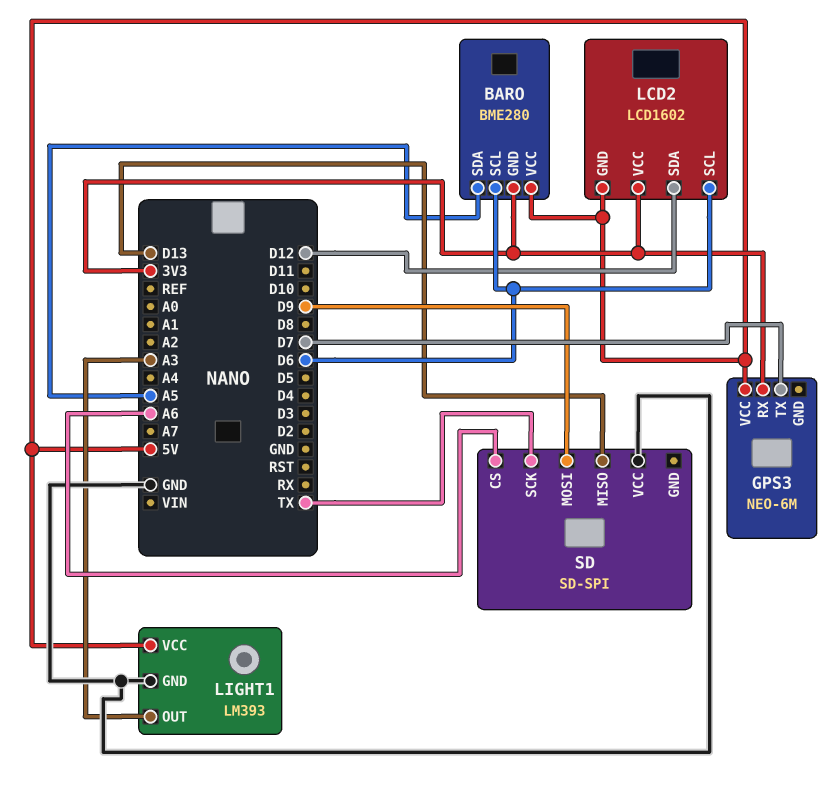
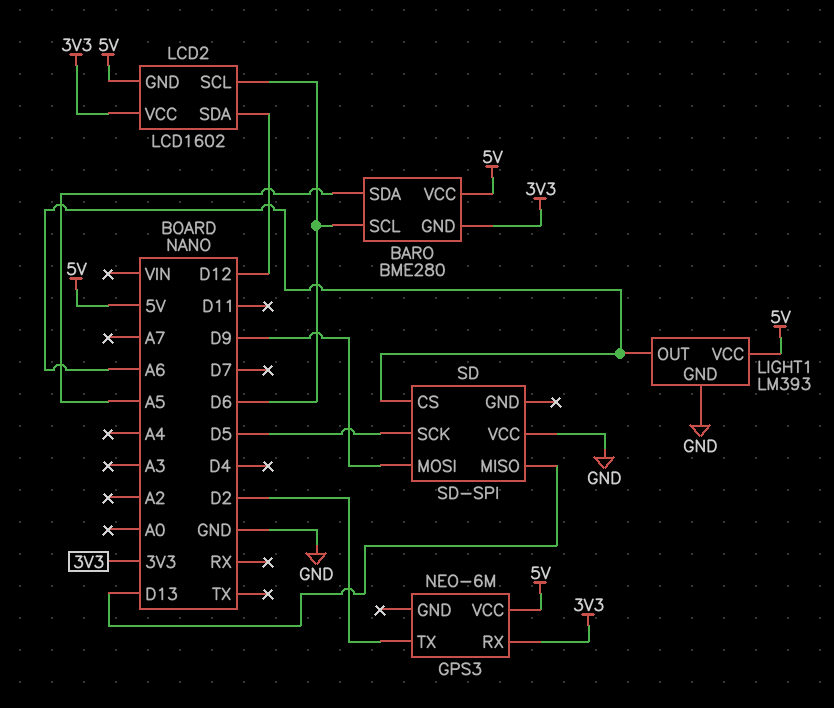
GPS3 pin TX: D7 -> D2
LIGHT1 pin OUT: A3 -> A6
SD pin SCK: TX -> D5

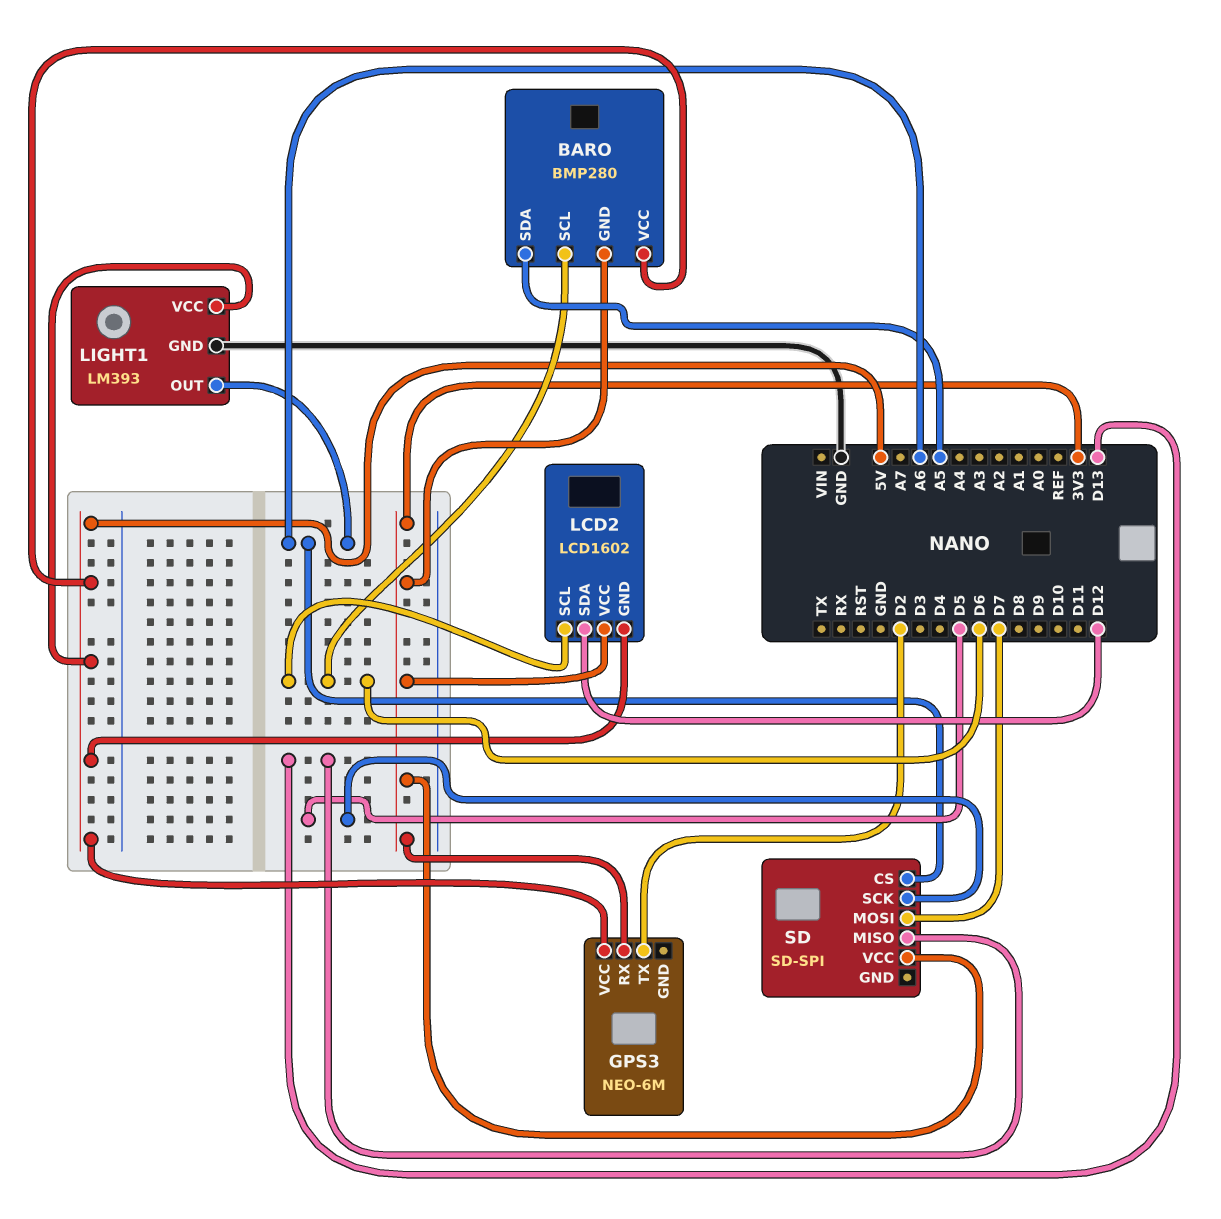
BARO: BME280 -> BMP280
SD pin MOSI: D9 -> D7
SD pin VCC: GND -> 3V3

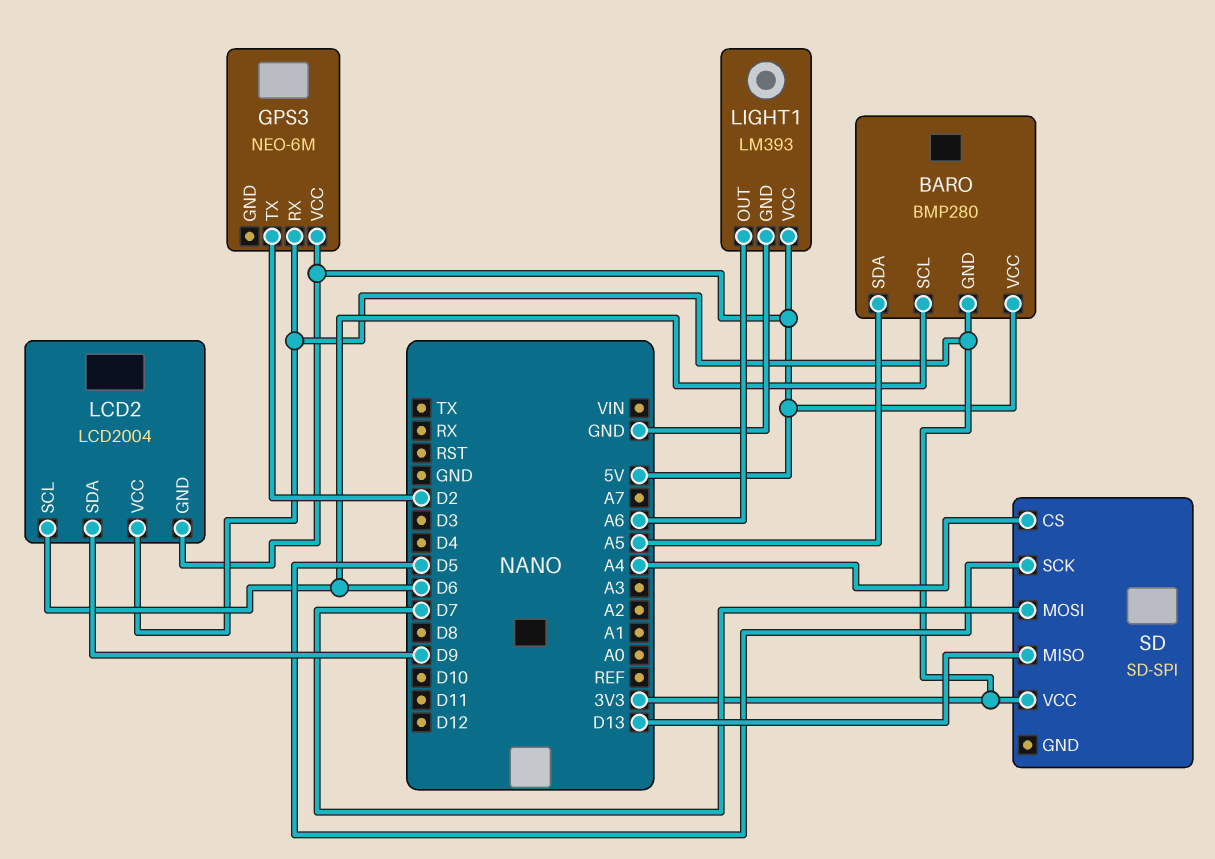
LCD2: LCD1602 -> LCD2004
LCD2 pin SDA: D12 -> D9
SD pin CS: A6 -> A4

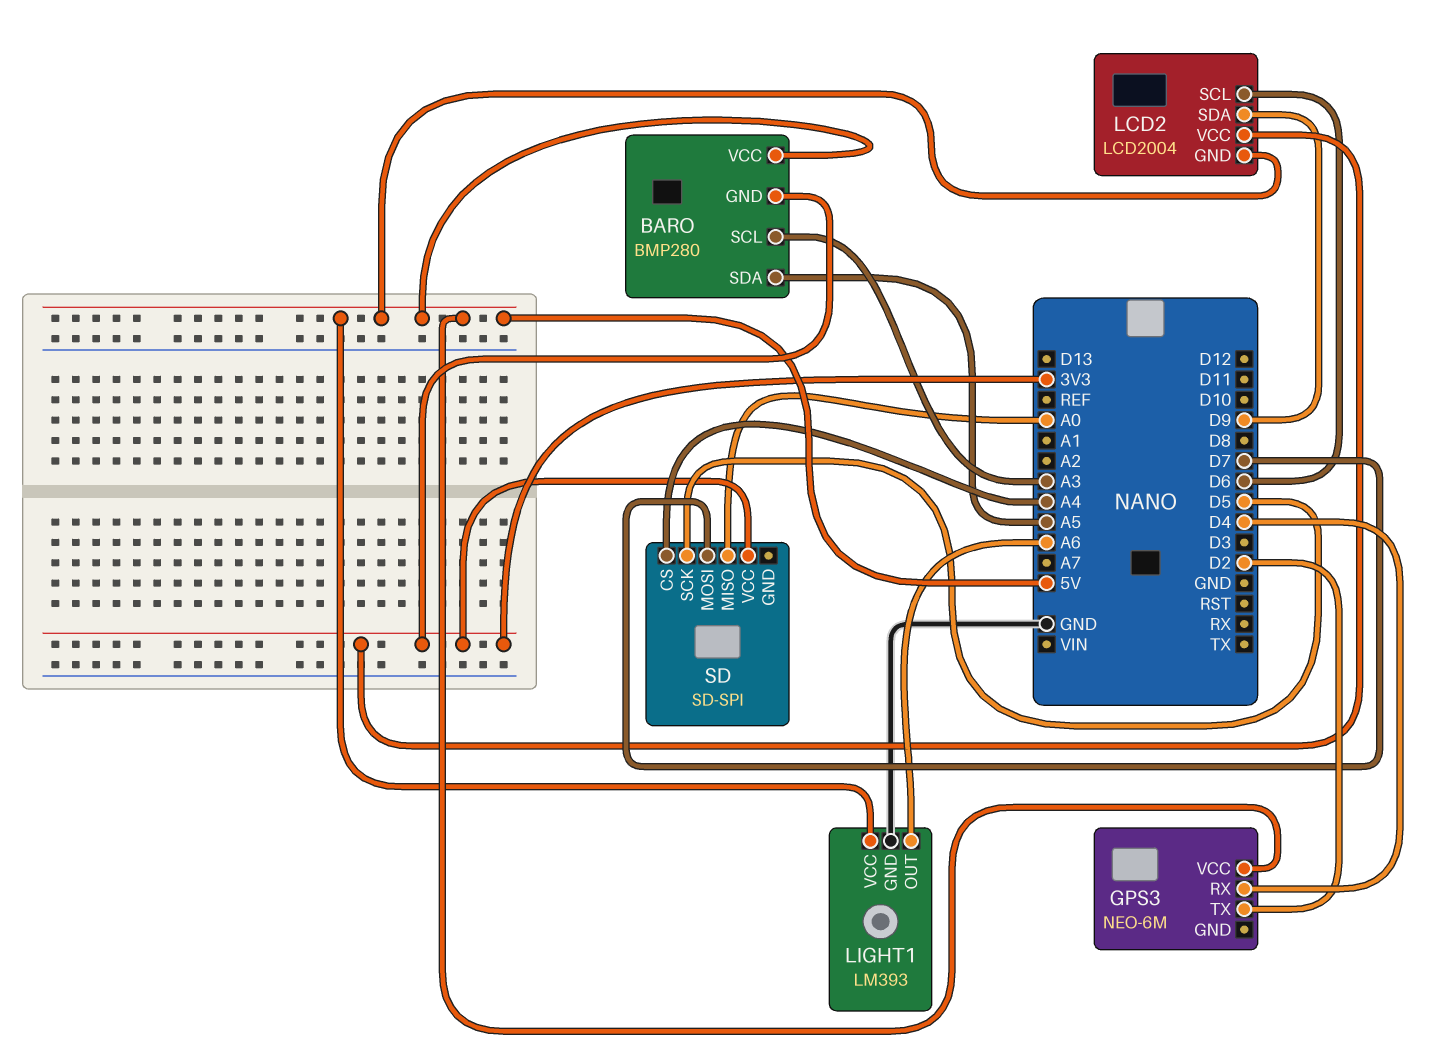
BARO pin SCL: D6 -> A3
GPS3 pin RX: 3V3 -> D4
SD pin MISO: D13 -> A0

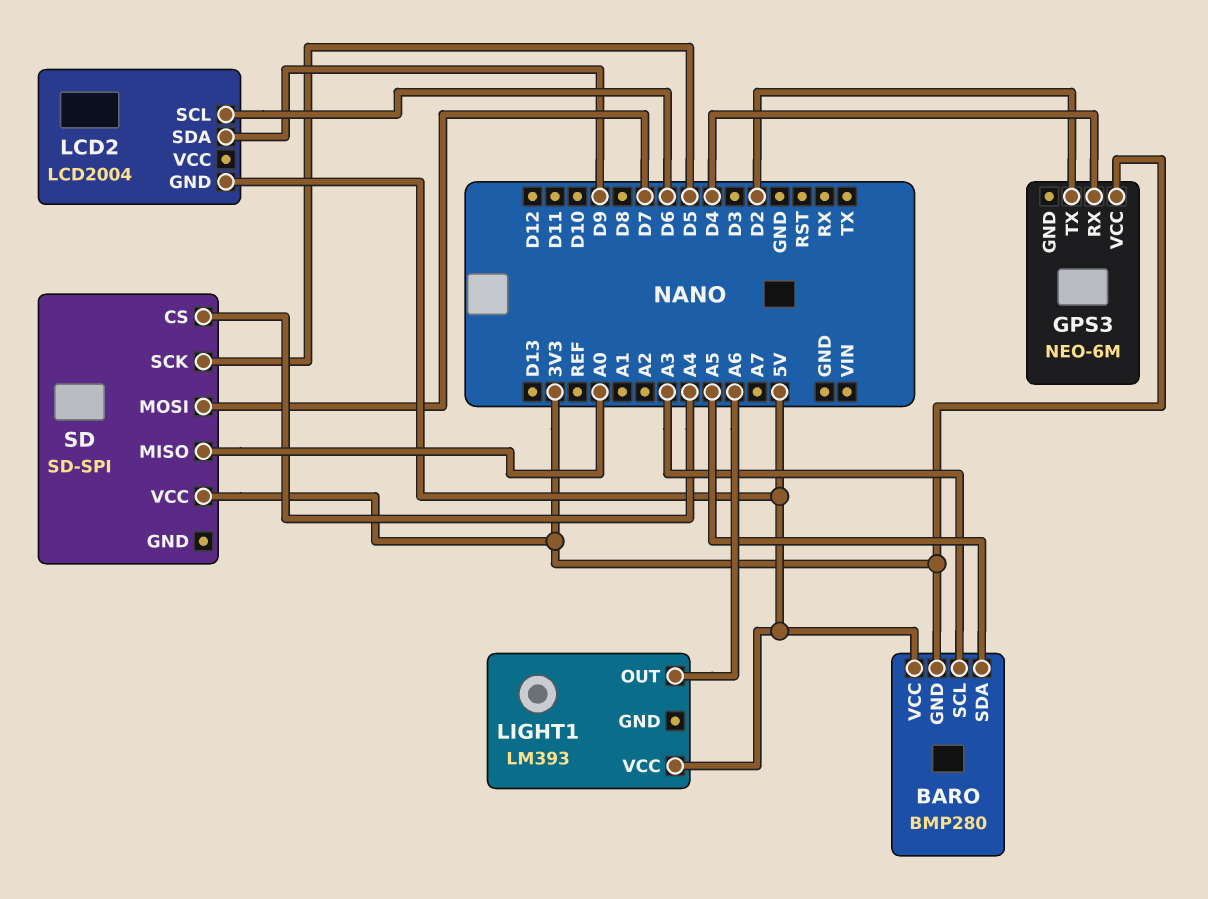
GPS3 pin VCC: 5V -> 3V3
LCD2 pin VCC: 3V3 -> none
LIGHT1 pin GND: GND -> none

